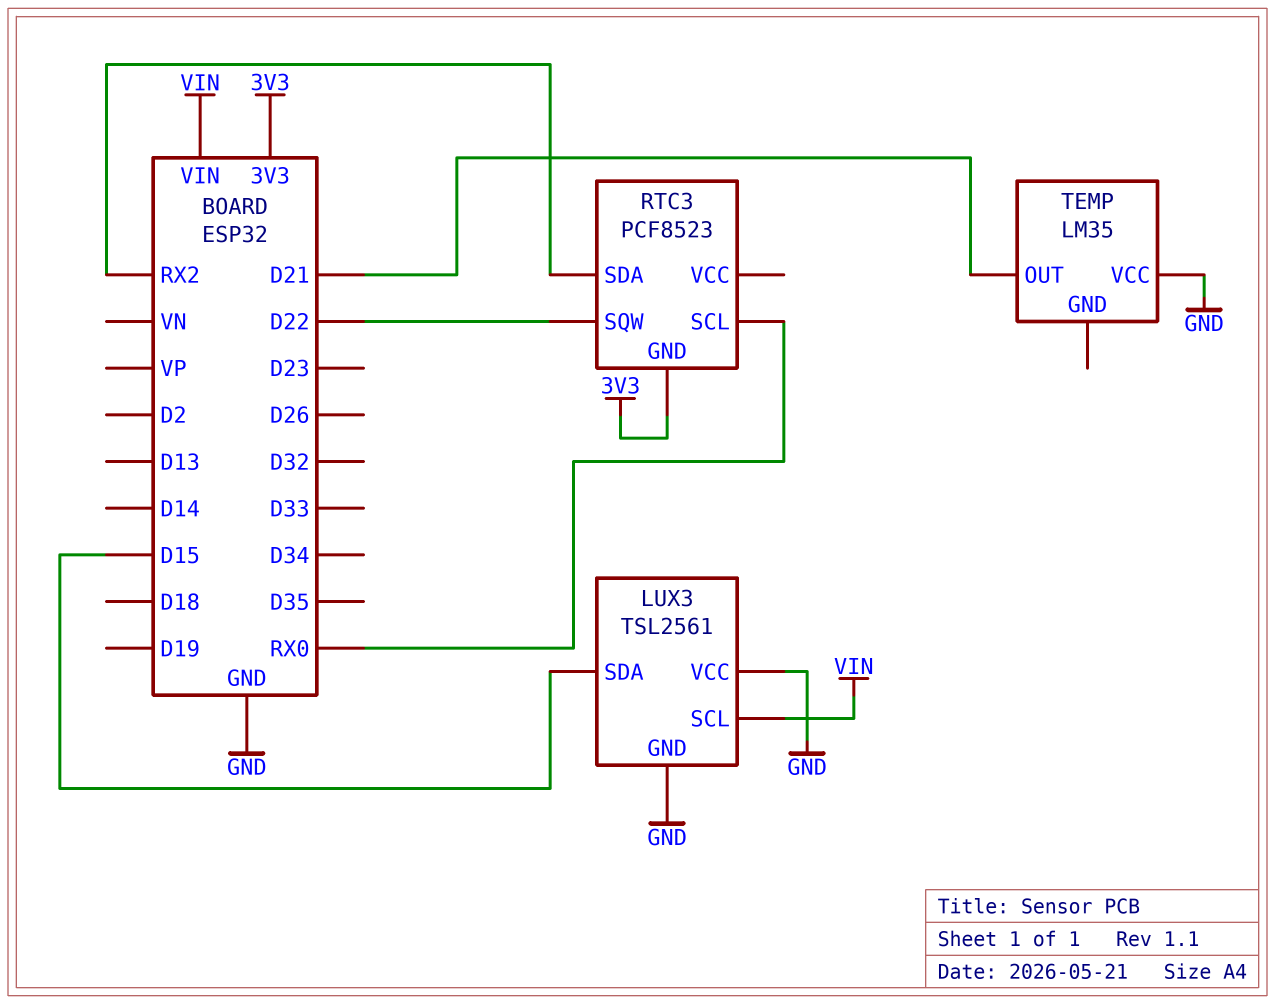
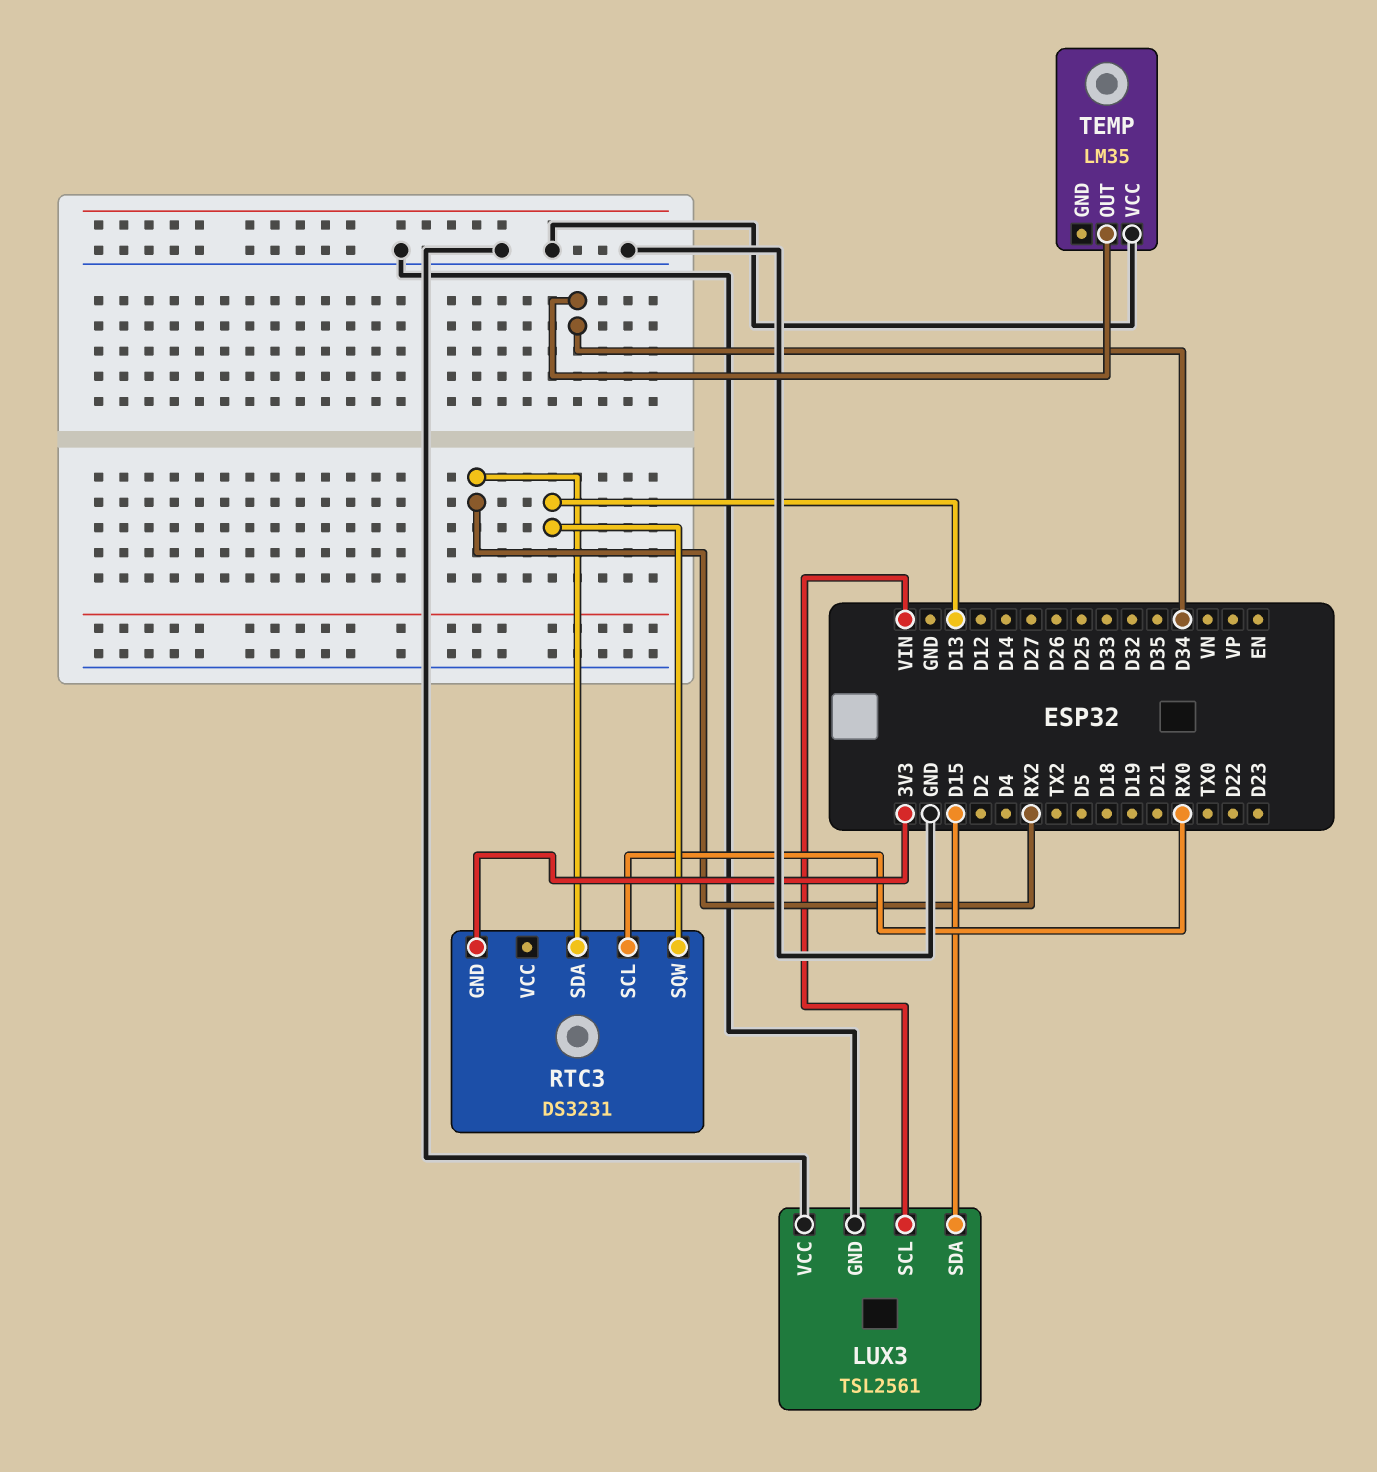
RTC3: PCF8523 -> DS3231
RTC3 pin SQW: D22 -> D13
TEMP pin OUT: D21 -> D34

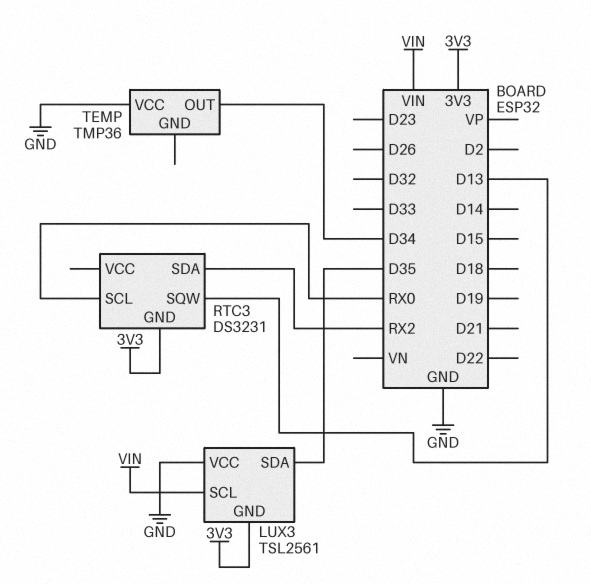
LUX3 pin GND: GND -> 3V3
LUX3 pin SDA: D15 -> D35
TEMP: LM35 -> TMP36

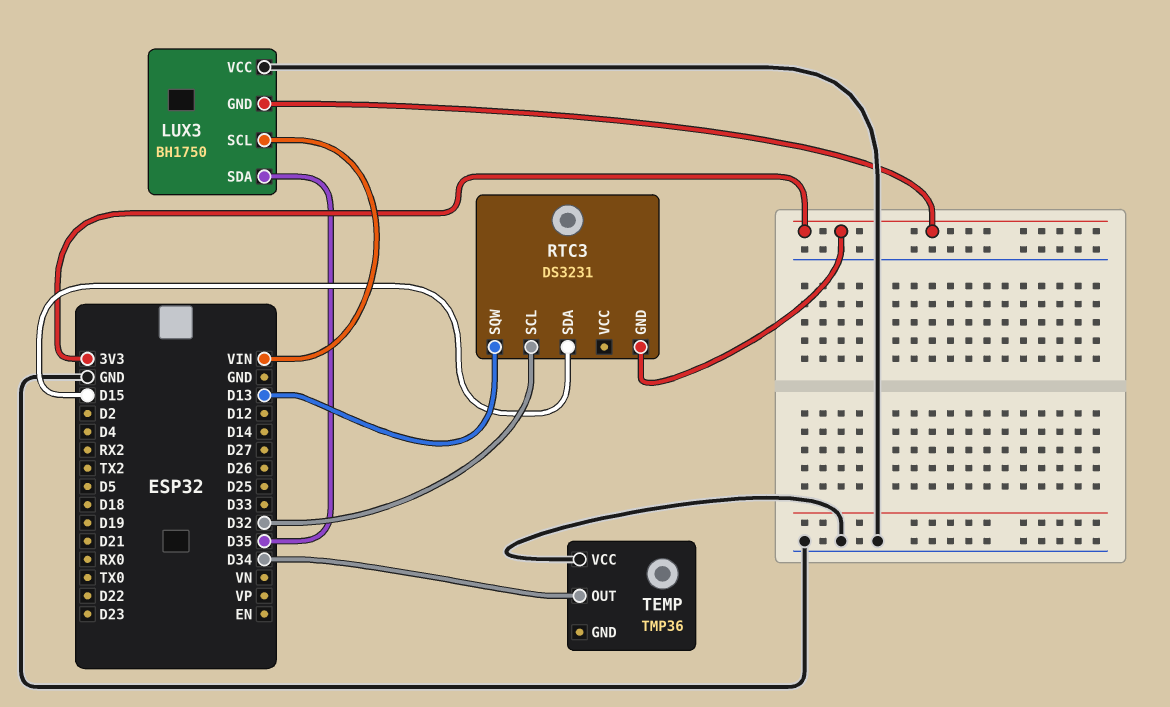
LUX3: TSL2561 -> BH1750
RTC3 pin SCL: RX0 -> D32
RTC3 pin SDA: RX2 -> D15

